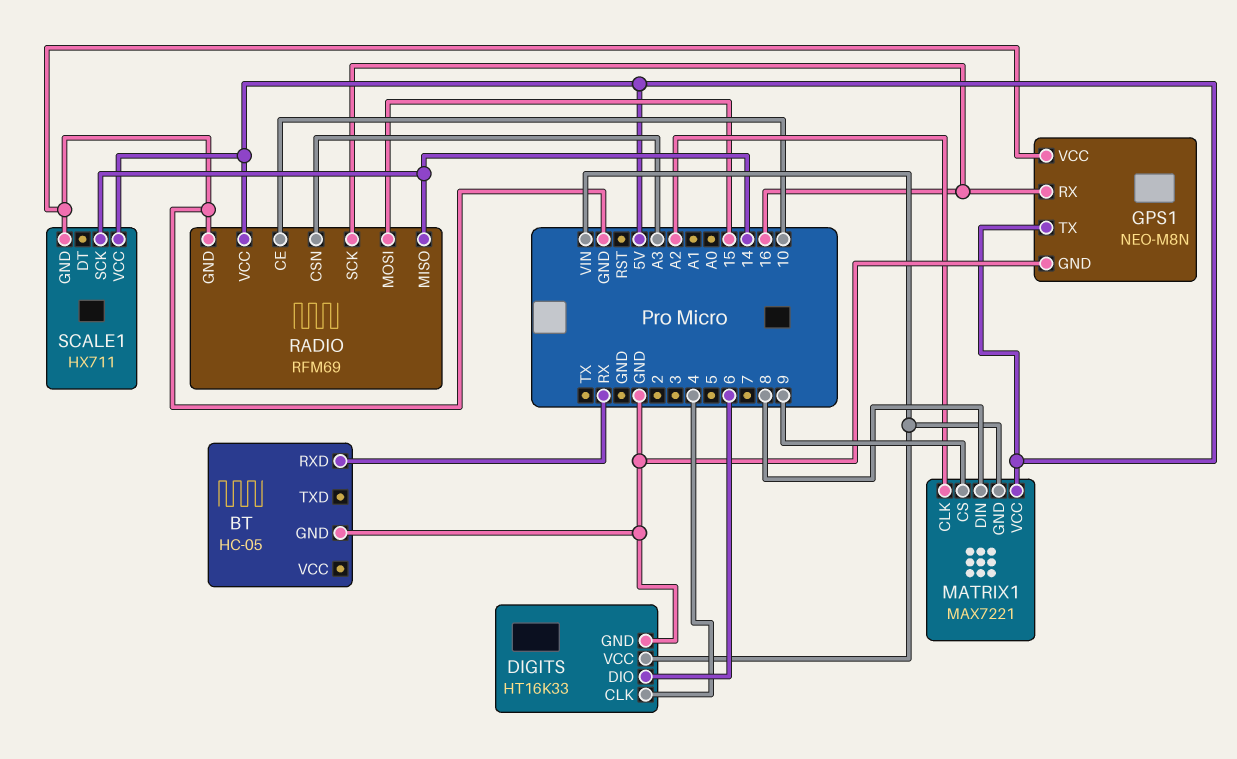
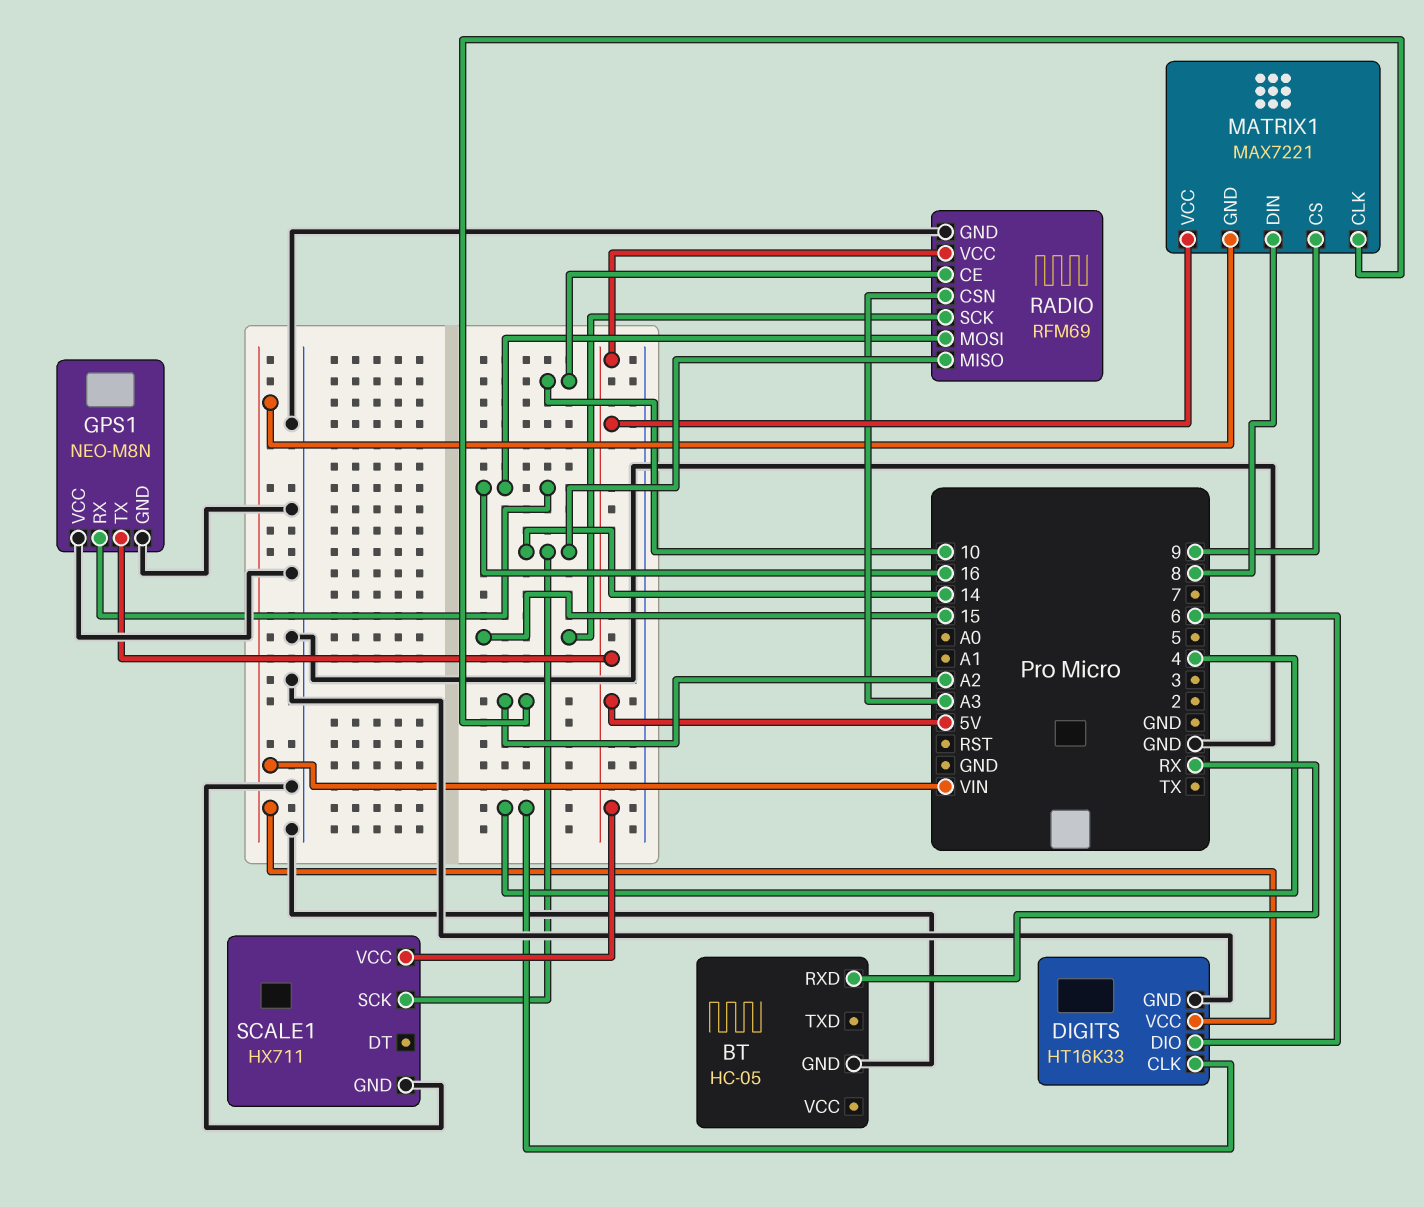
RADIO pin MOSI: 15 -> 16
RADIO pin SCK: 16 -> 15

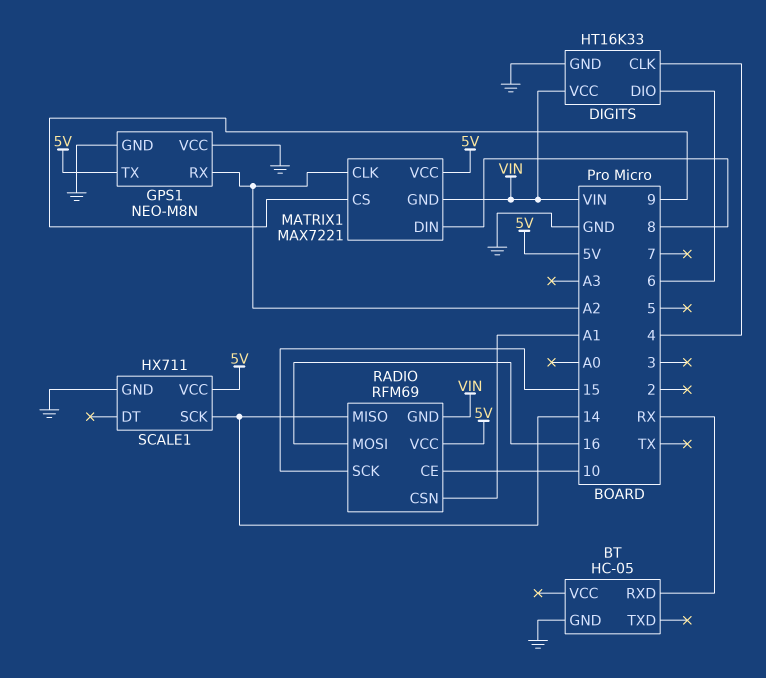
GPS1 pin RX: 16 -> A2
RADIO pin CSN: A3 -> A1
RADIO pin GND: GND -> VIN

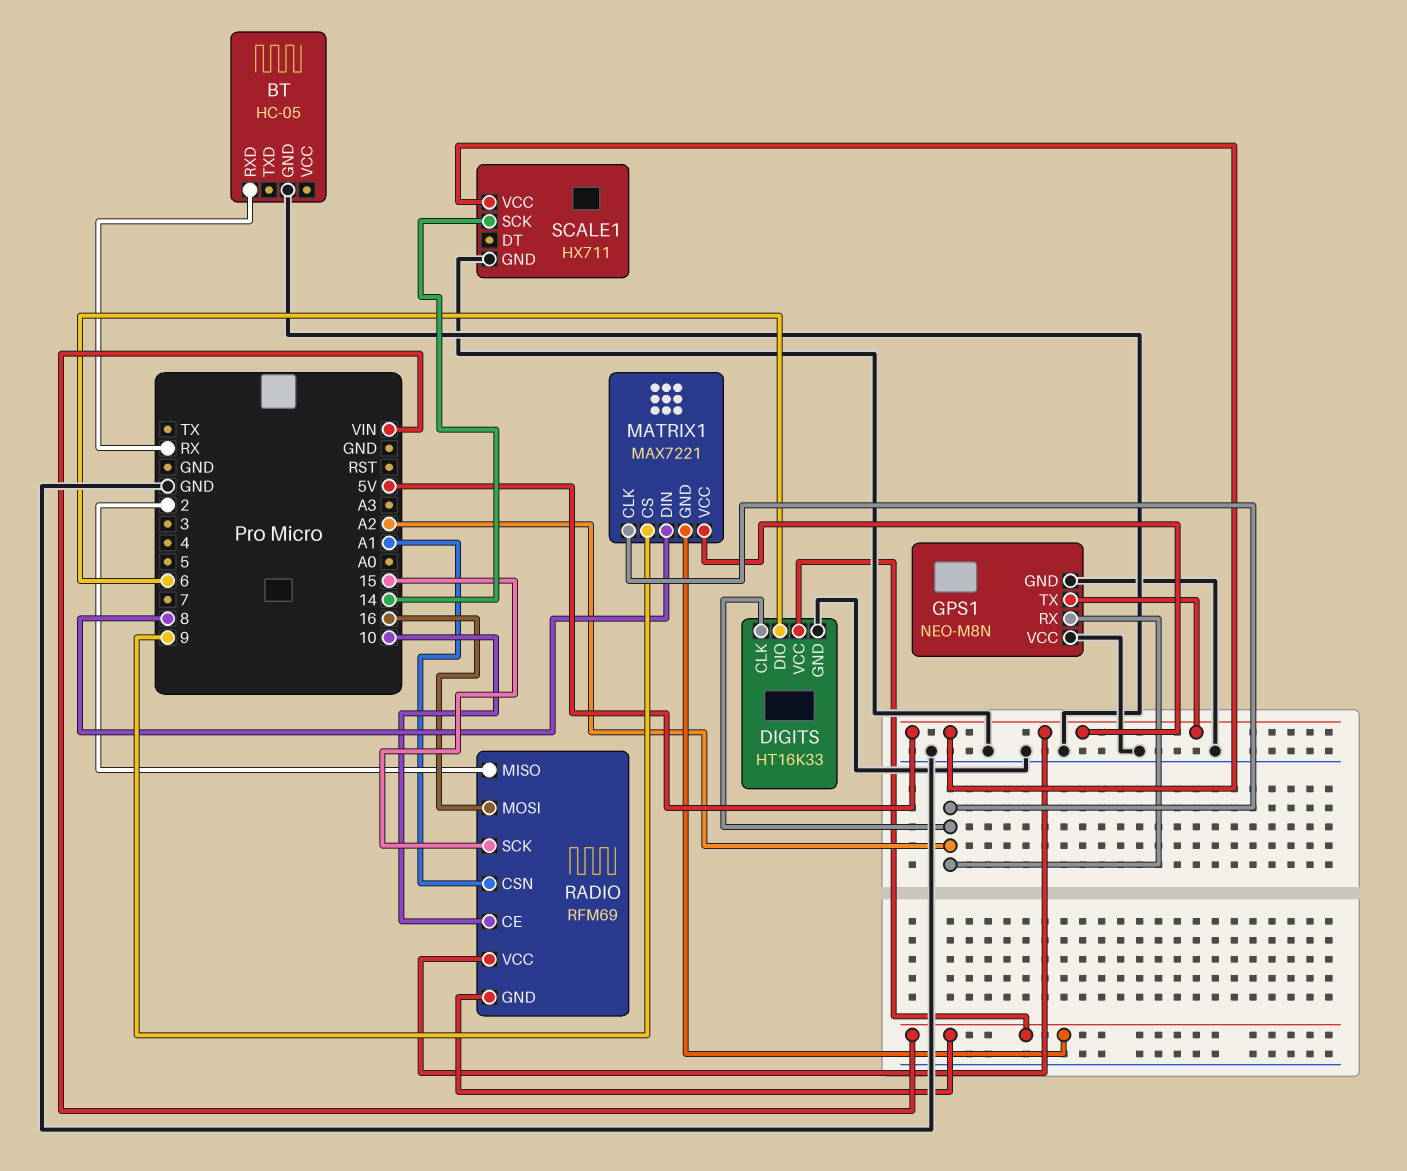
DIGITS pin CLK: 4 -> A2
RADIO pin MISO: 14 -> 2

